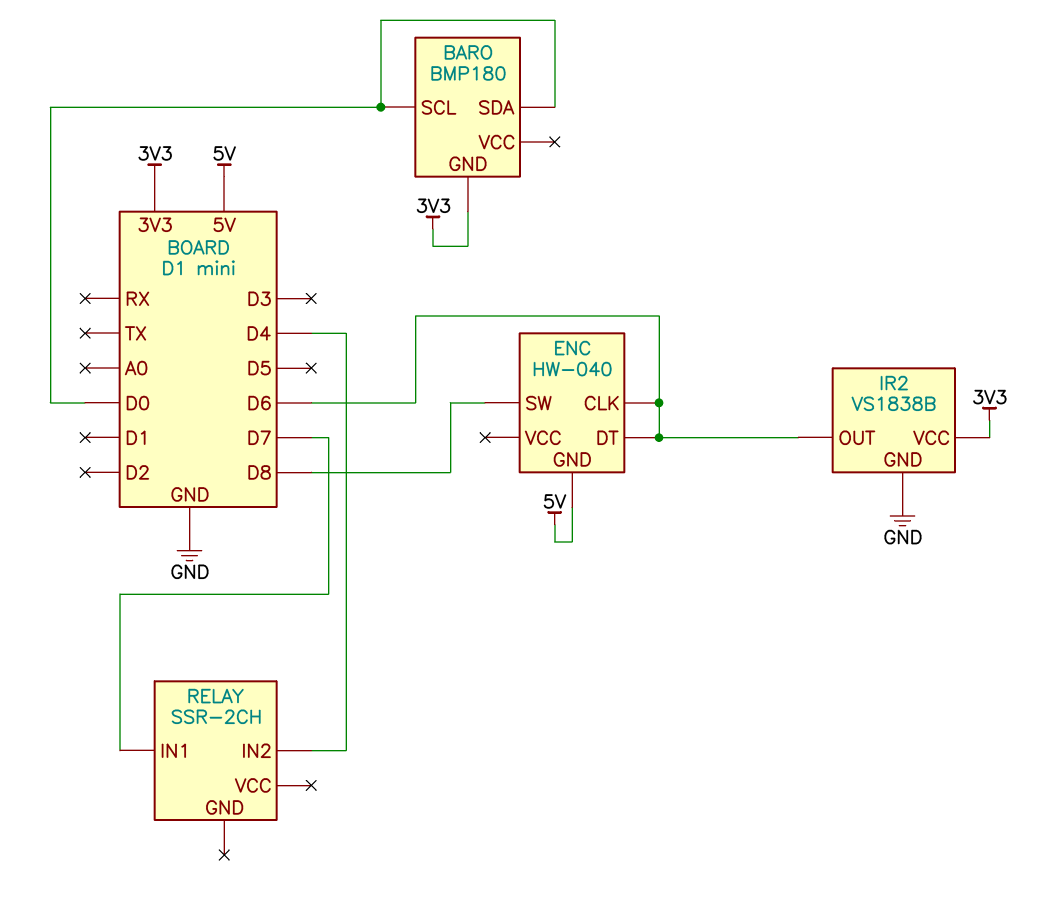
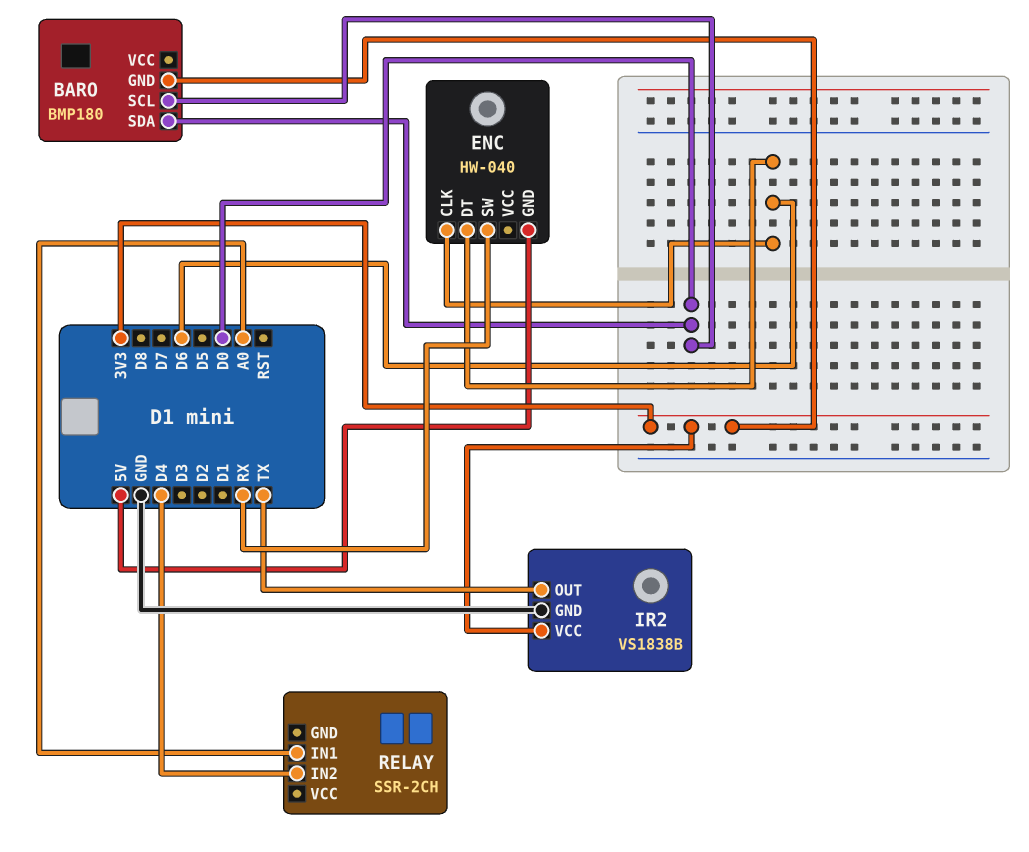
ENC pin SW: D8 -> RX
IR2 pin OUT: D6 -> TX
RELAY pin IN1: D7 -> A0

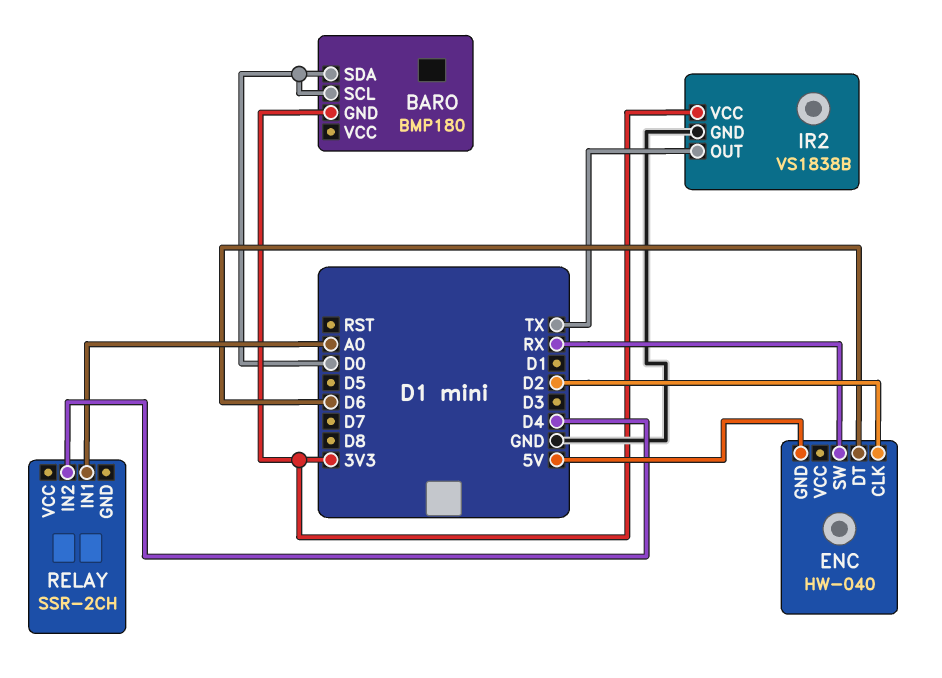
ENC pin CLK: D6 -> D2

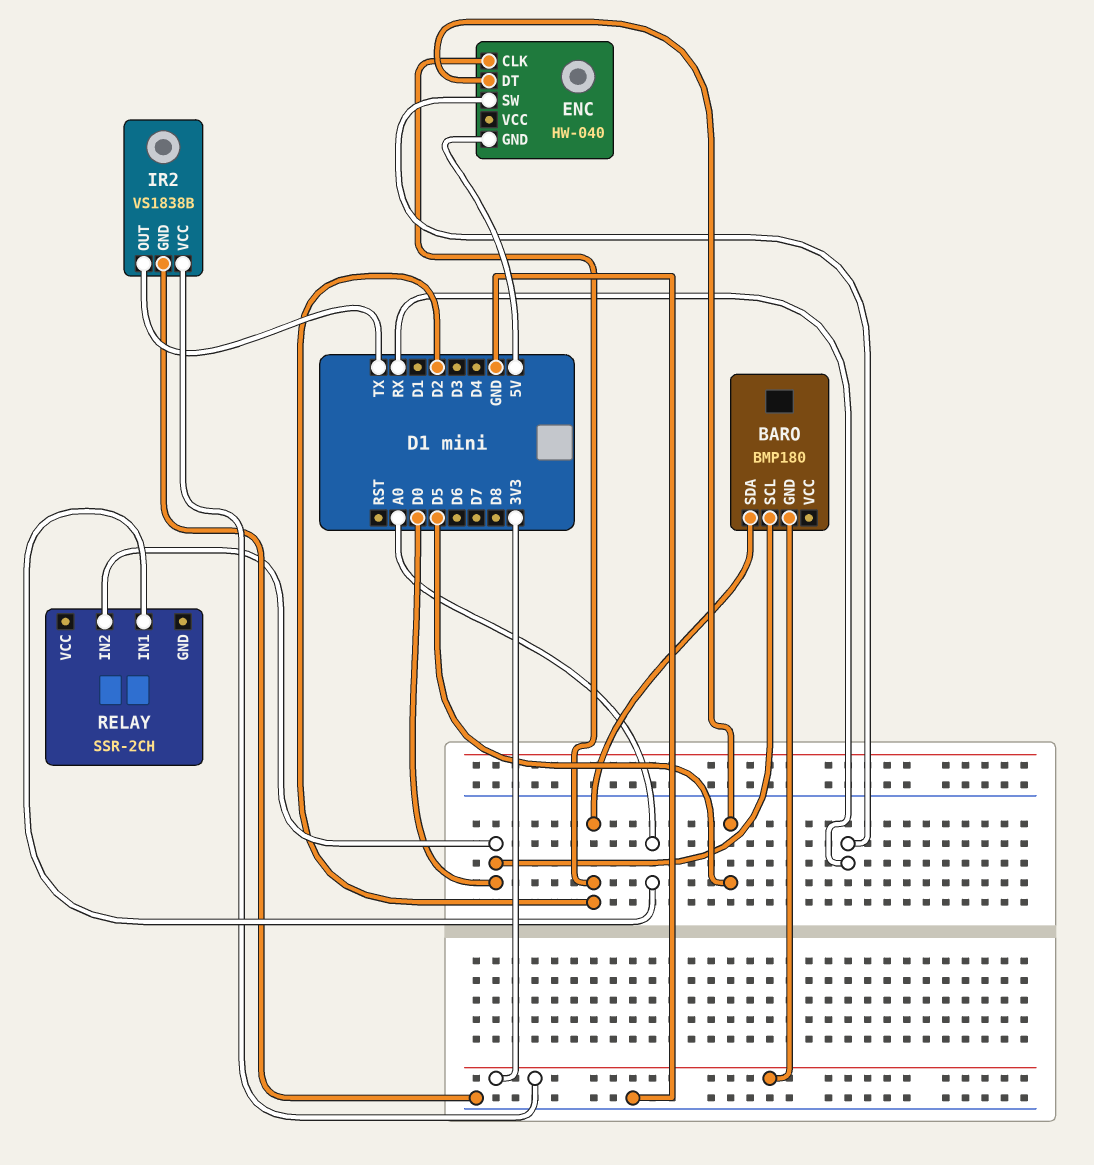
BARO pin SDA: D0 -> D2
ENC pin DT: D6 -> D5
RELAY pin IN2: D4 -> D0

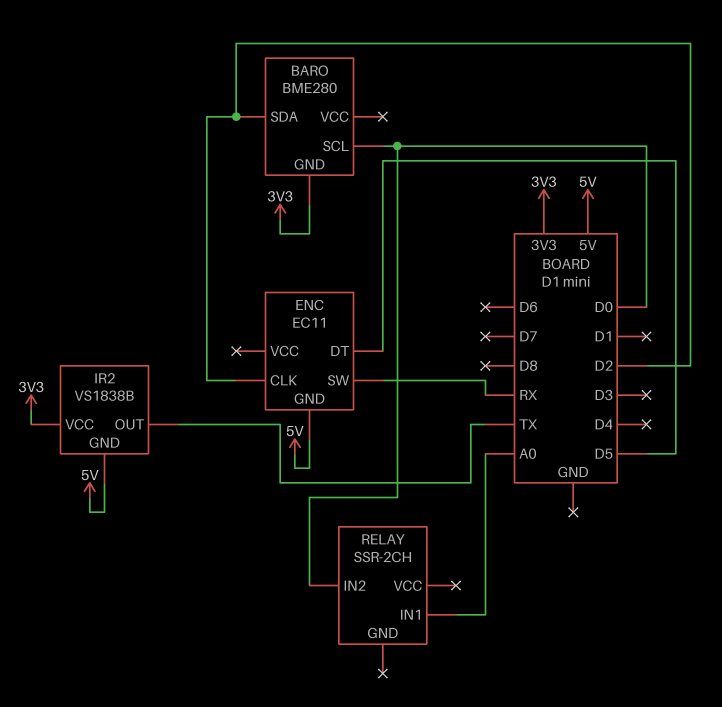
BARO: BMP180 -> BME280
ENC: HW-040 -> EC11
IR2 pin GND: GND -> 5V

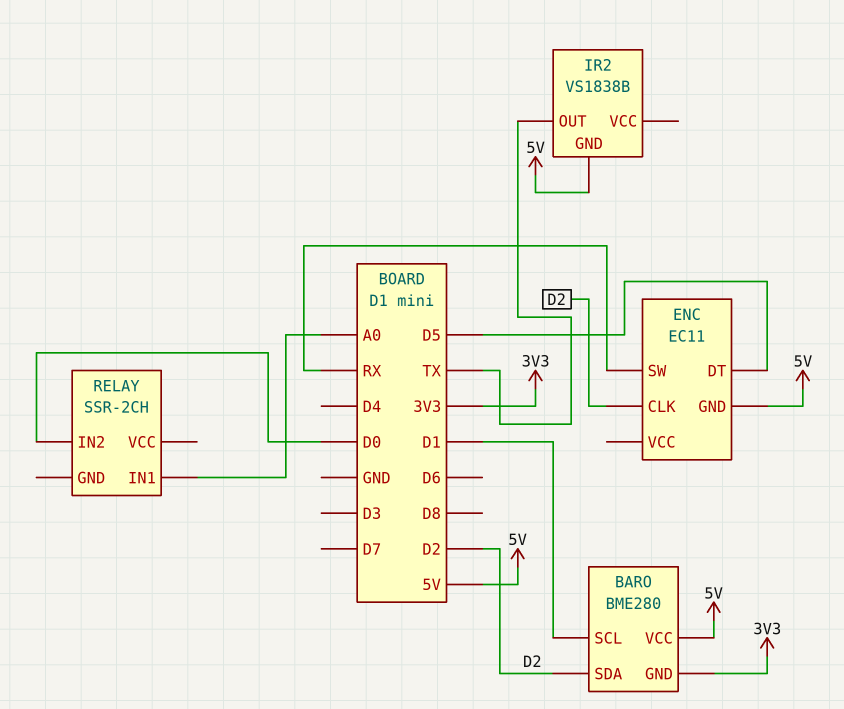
BARO pin SCL: D0 -> D1
BARO pin VCC: none -> 5V
IR2 pin VCC: 3V3 -> none

